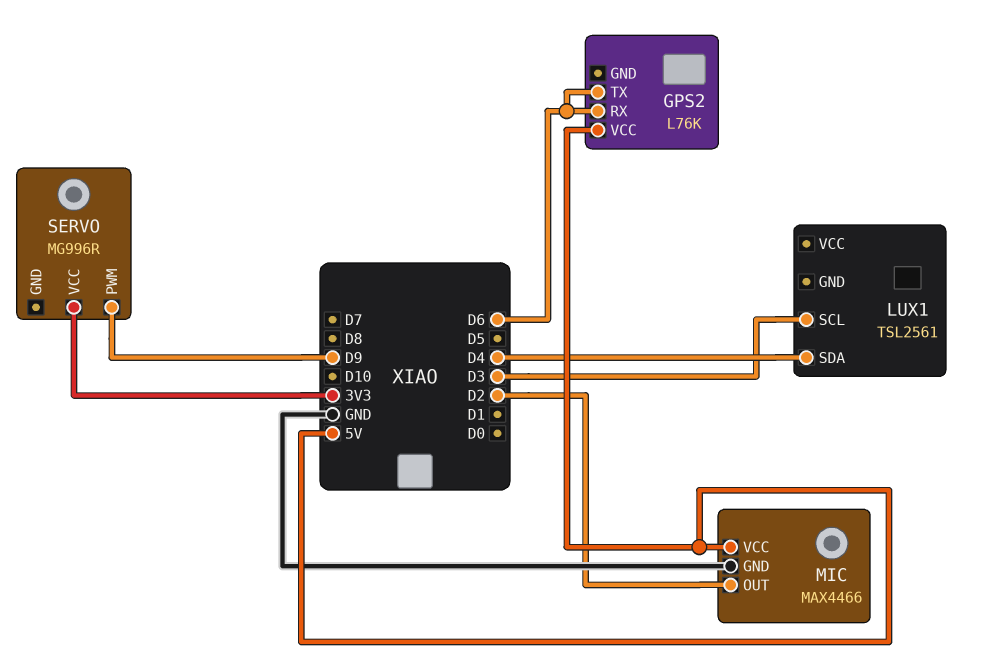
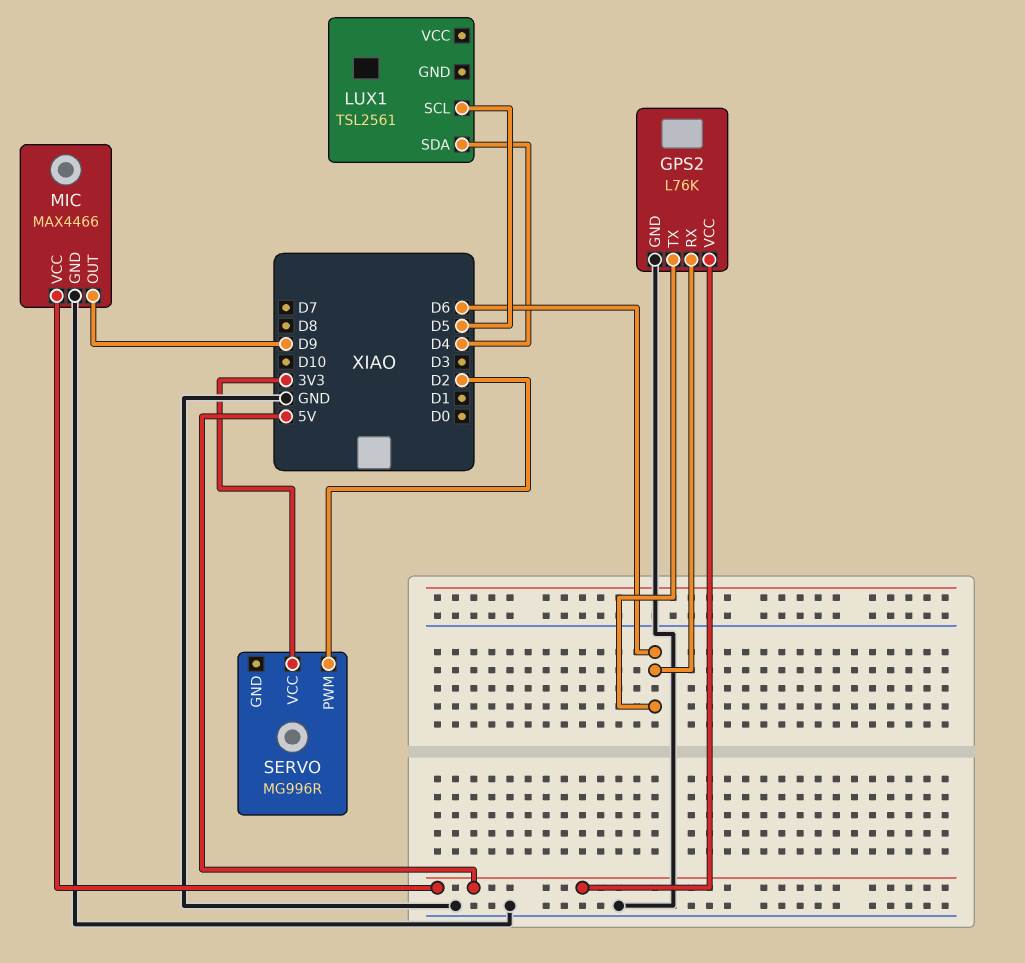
GPS2 pin GND: none -> GND
LUX1 pin SCL: D3 -> D5
MIC pin OUT: D2 -> D9
SERVO pin PWM: D9 -> D2

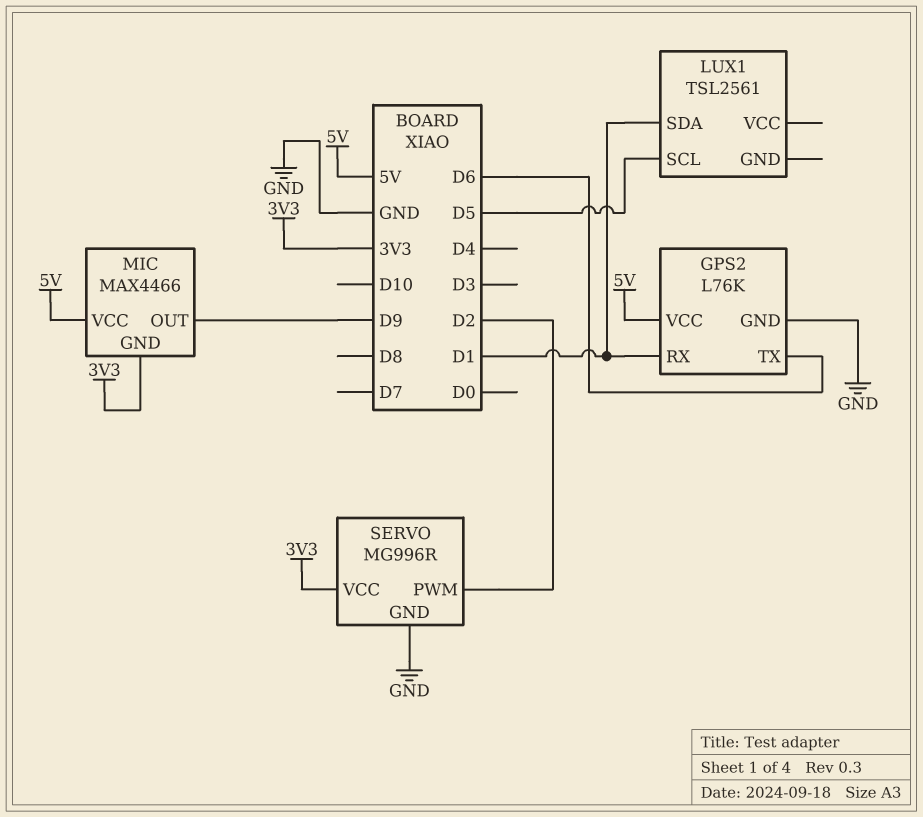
GPS2 pin RX: D6 -> D1
LUX1 pin SDA: D4 -> D1
MIC pin GND: GND -> 3V3
SERVO pin GND: none -> GND

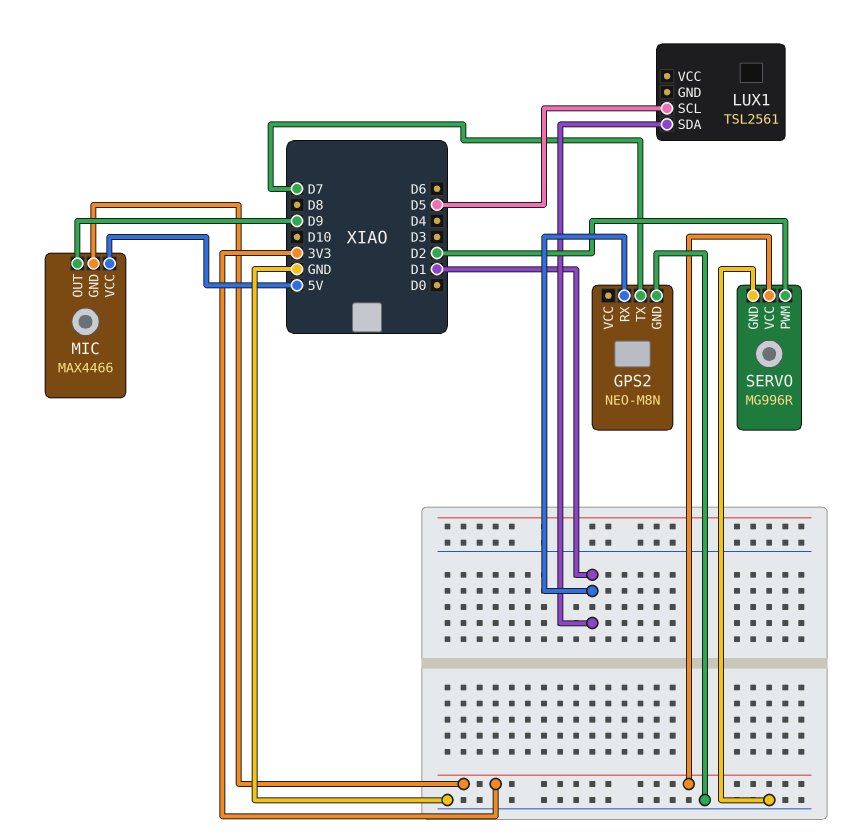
GPS2: L76K -> NEO-M8N
GPS2 pin TX: D6 -> D7
GPS2 pin VCC: 5V -> none

